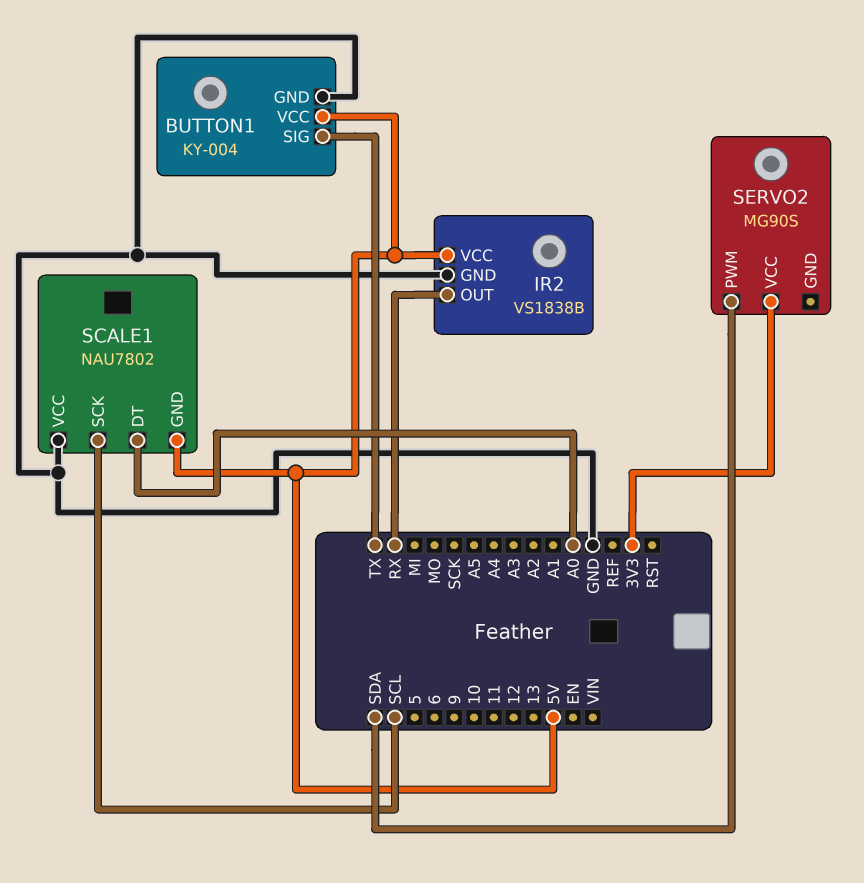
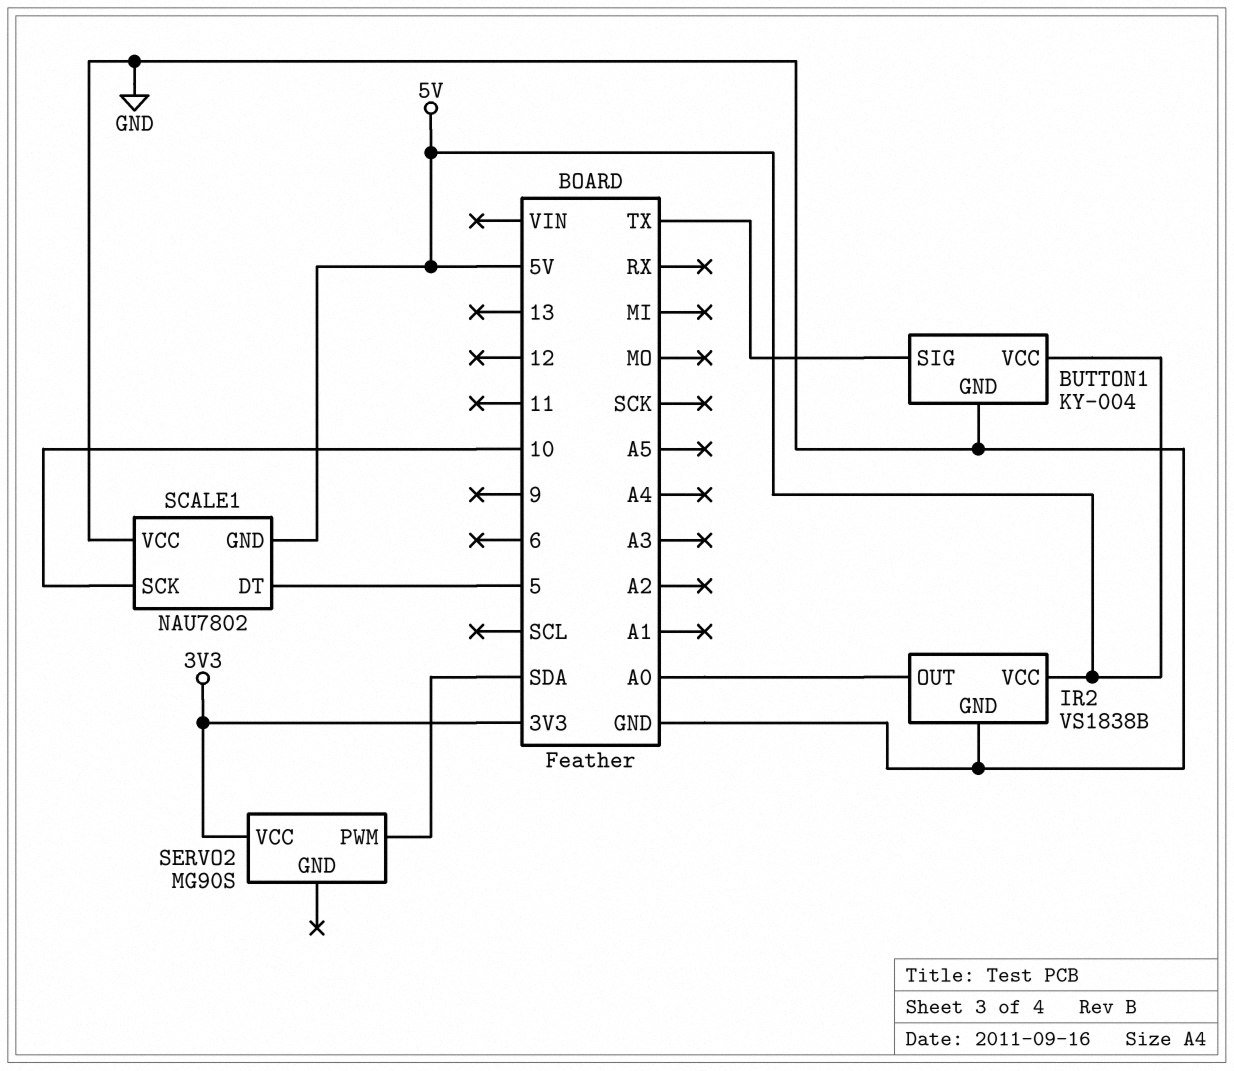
IR2 pin OUT: RX -> A0
SCALE1 pin DT: A0 -> 5
SCALE1 pin SCK: SCL -> 10

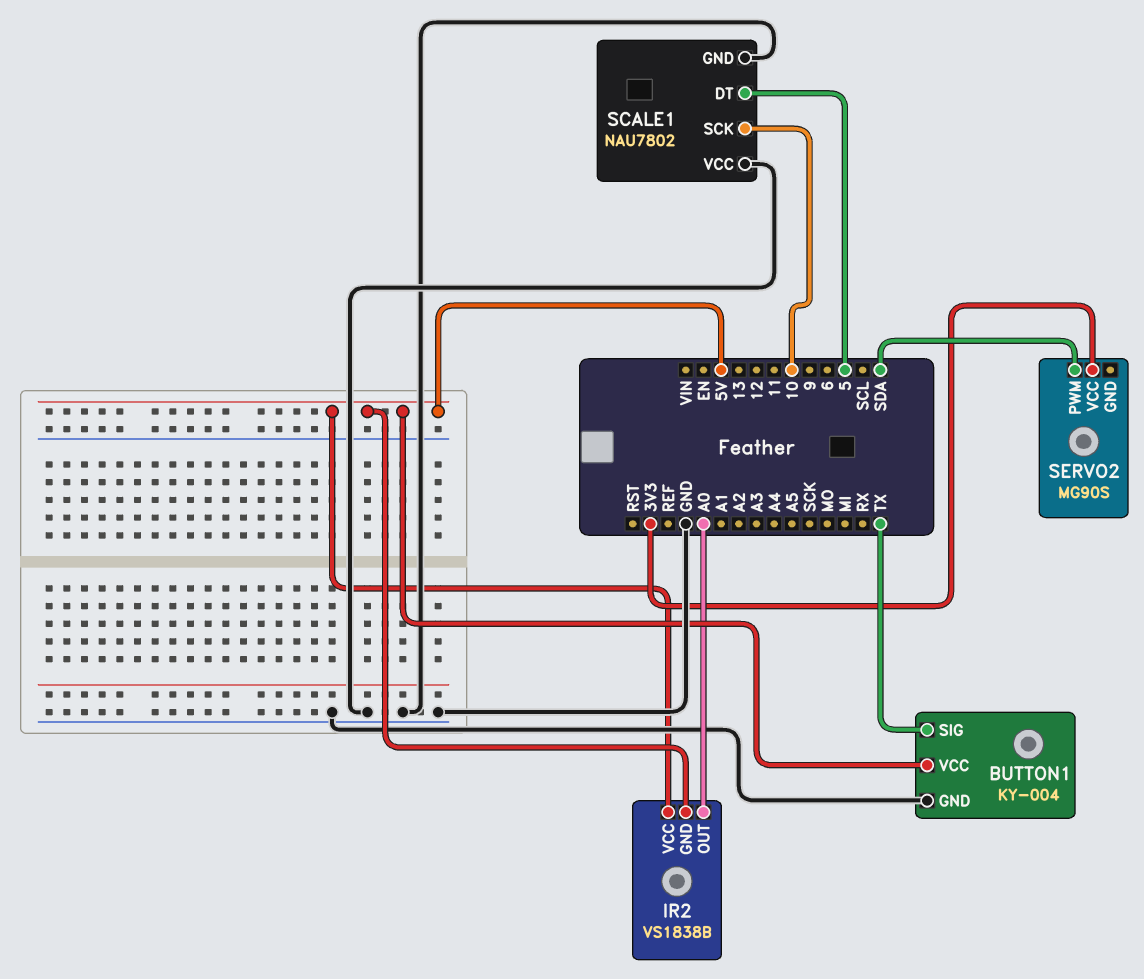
IR2 pin GND: GND -> 5V
SCALE1 pin GND: 5V -> GND

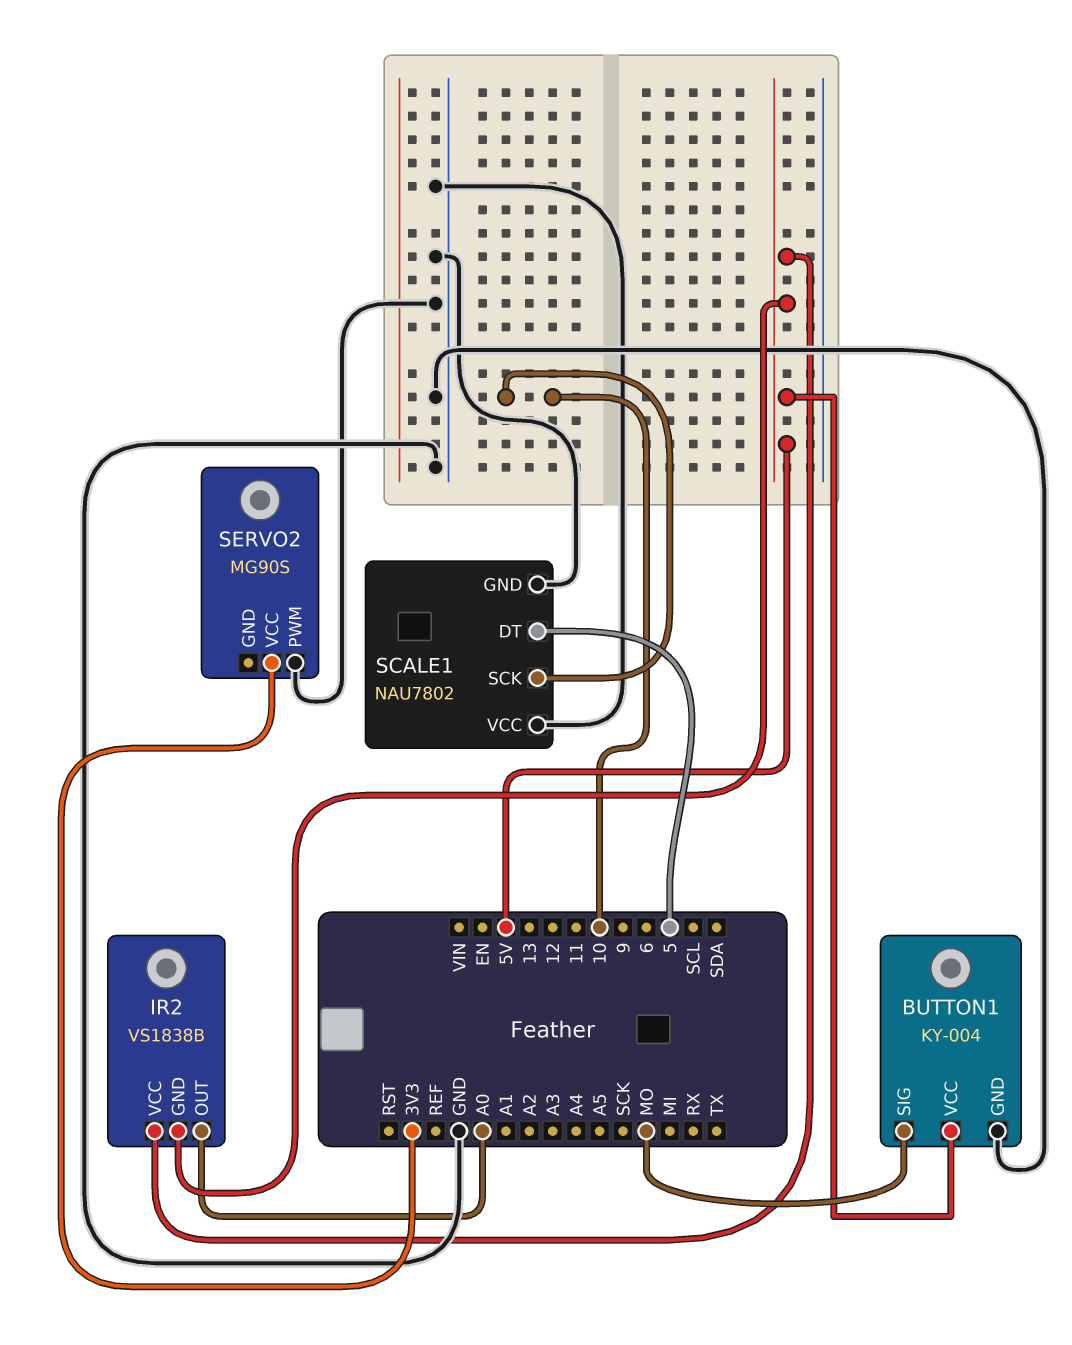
BUTTON1 pin SIG: TX -> MO
SERVO2 pin PWM: SDA -> GND

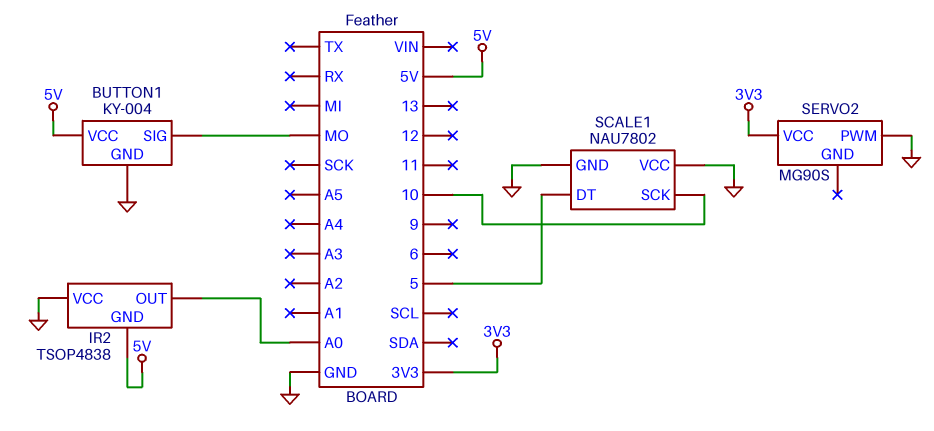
IR2: VS1838B -> TSOP4838
IR2 pin VCC: 5V -> GND

